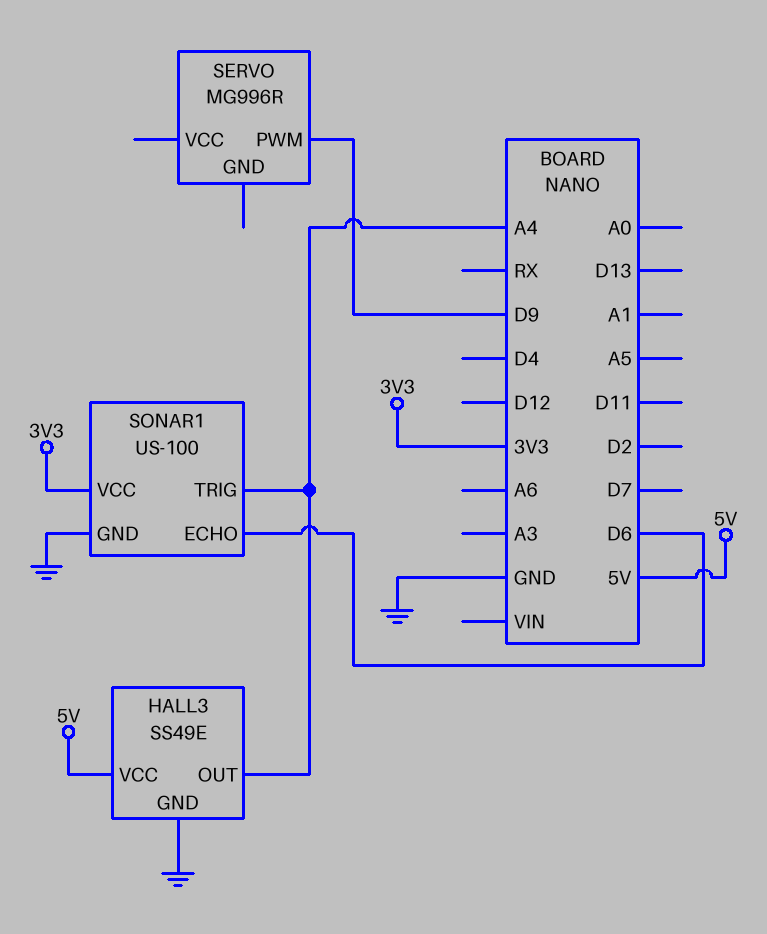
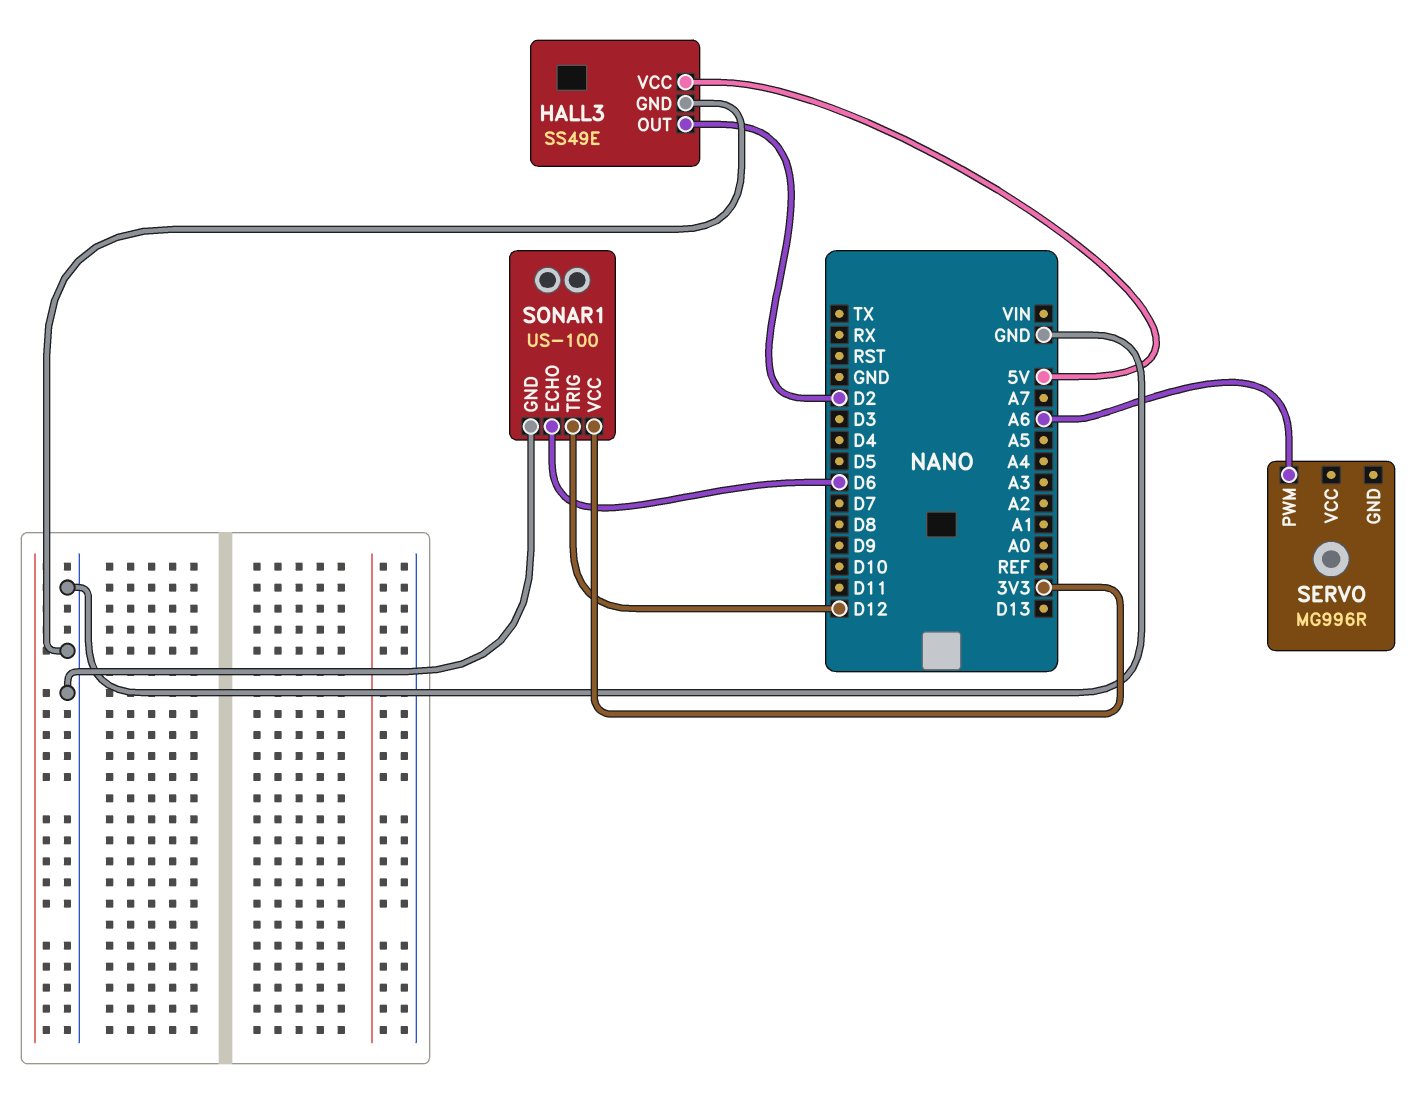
HALL3 pin OUT: A4 -> D2
SERVO pin PWM: D9 -> A6
SONAR1 pin TRIG: A4 -> D12

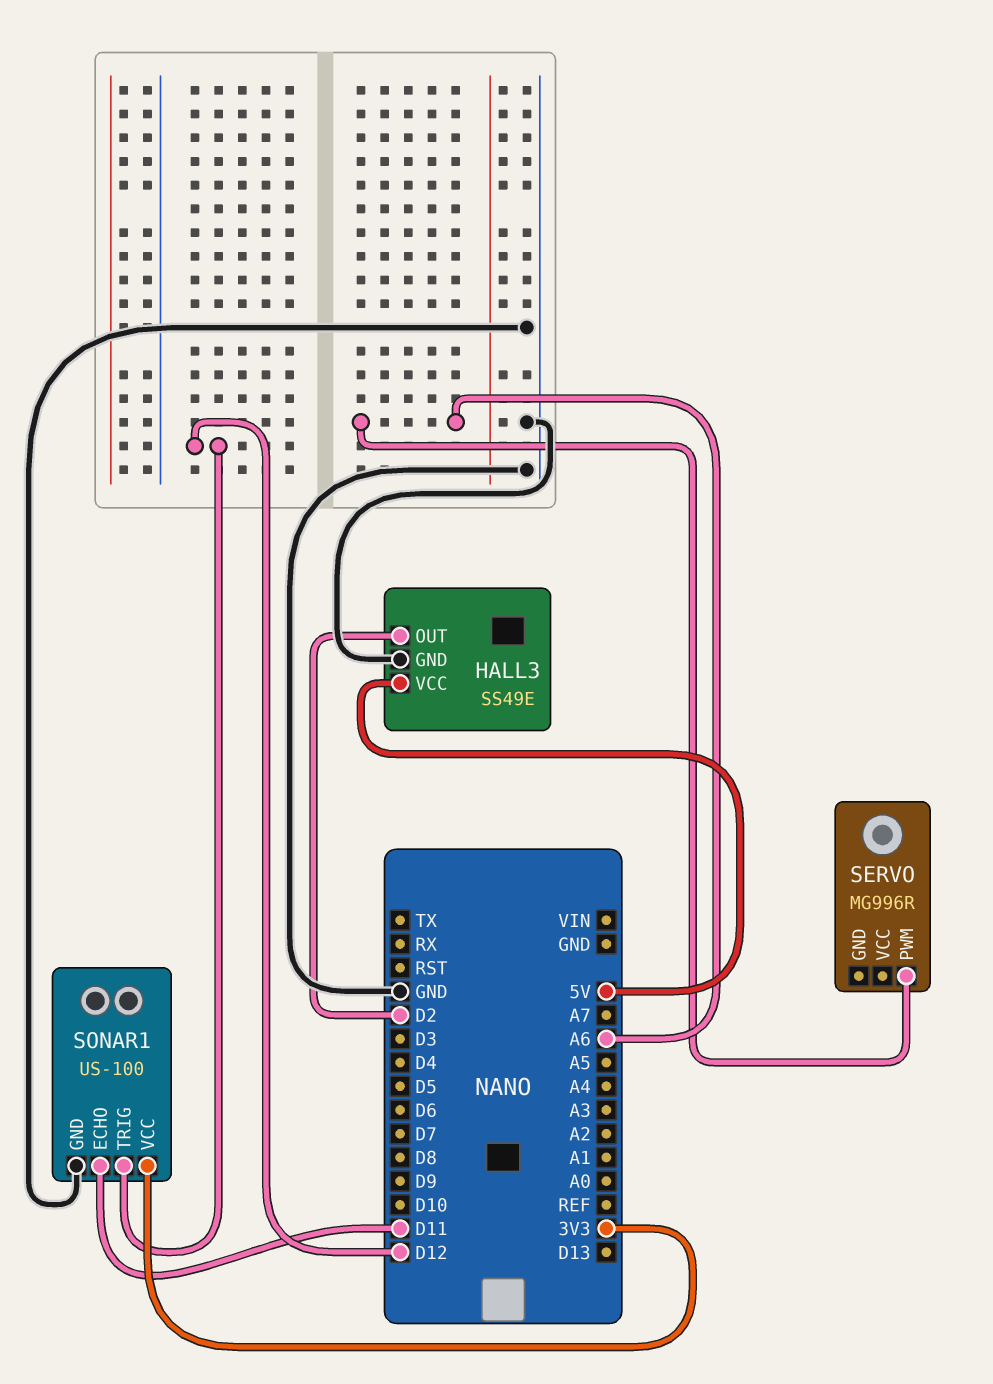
SONAR1 pin ECHO: D6 -> D11

